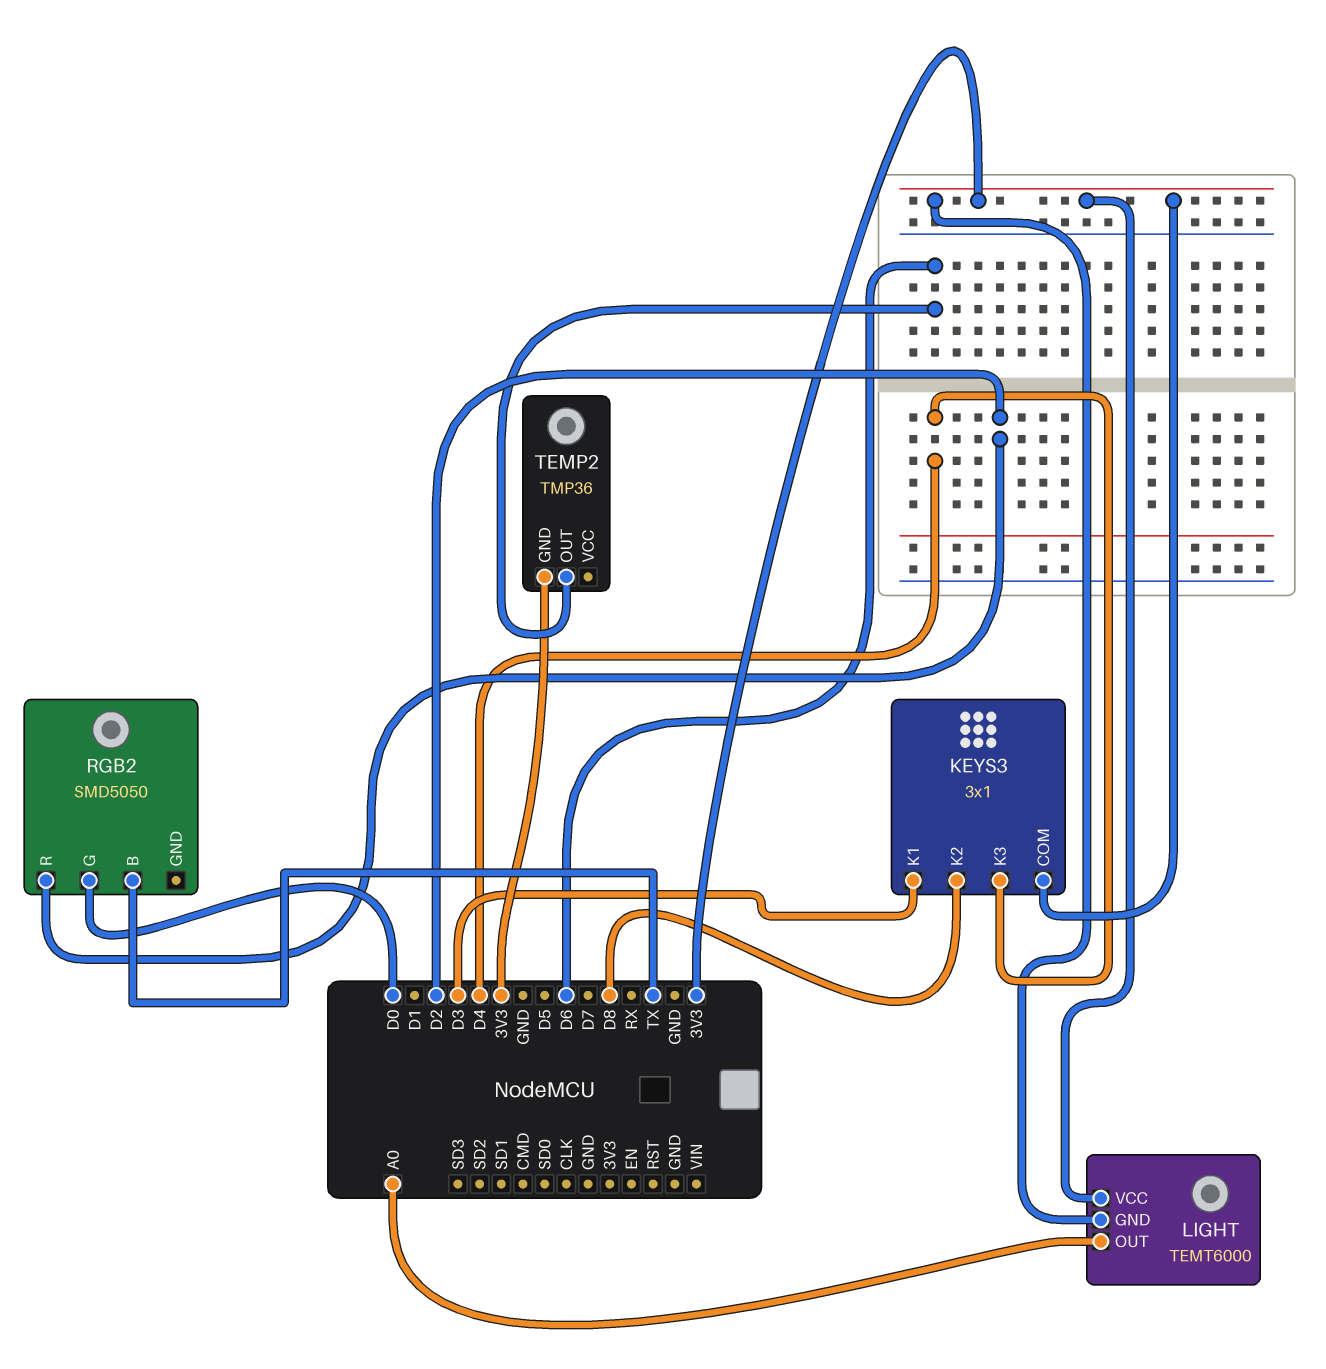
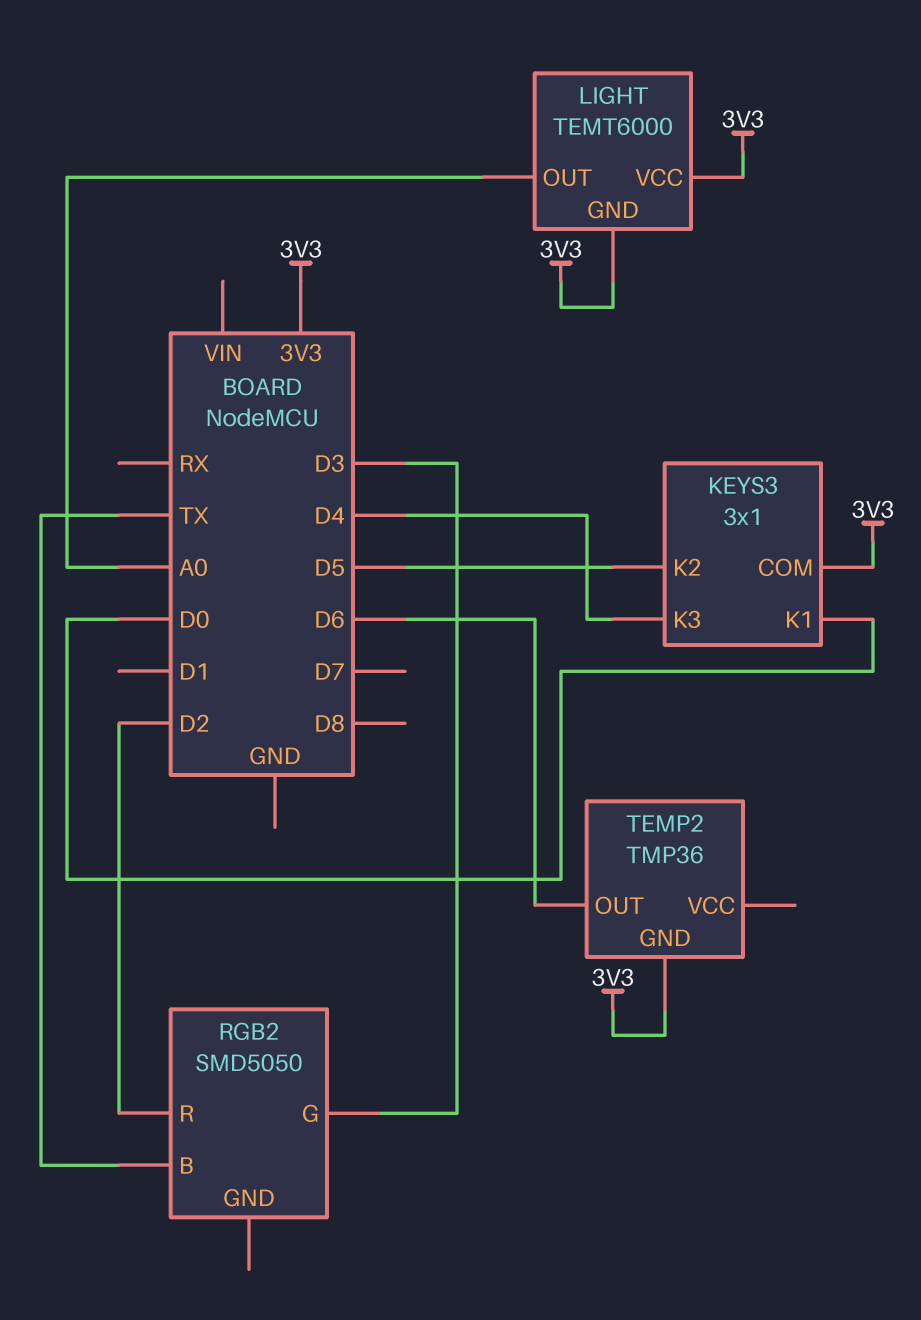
KEYS3 pin K1: D3 -> D0
KEYS3 pin K2: D8 -> D5
RGB2 pin G: D0 -> D3

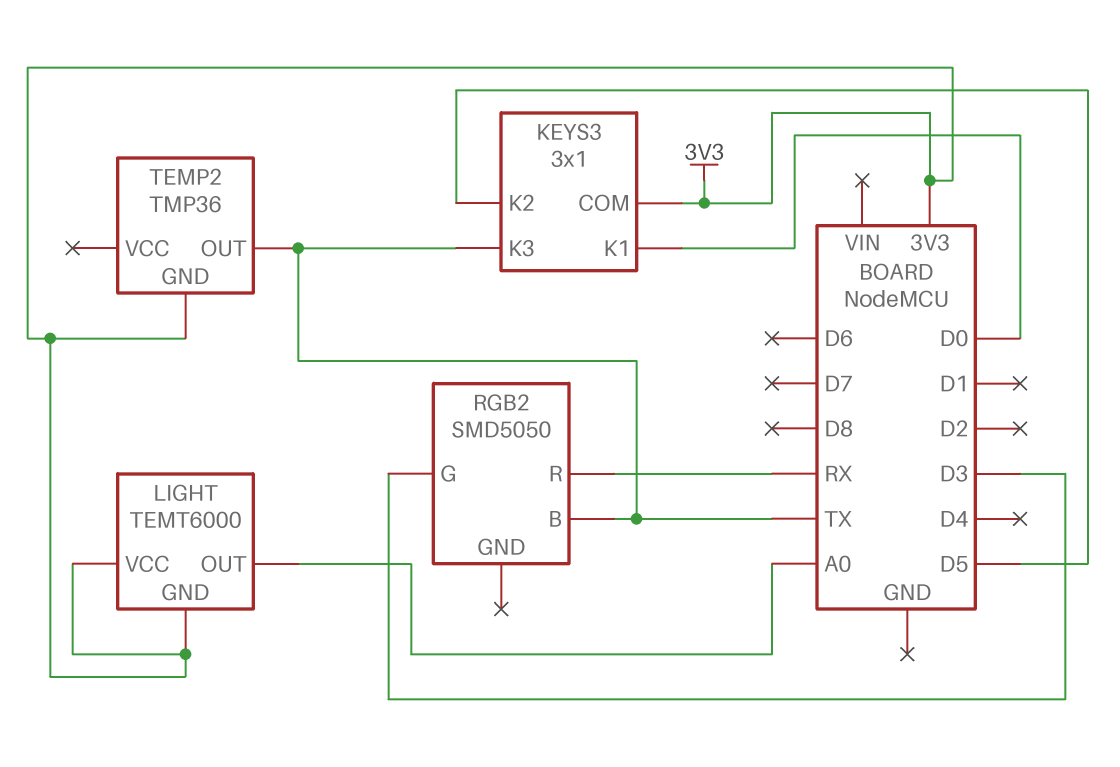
KEYS3 pin K3: D4 -> TX
RGB2 pin R: D2 -> RX
TEMP2 pin OUT: D6 -> TX

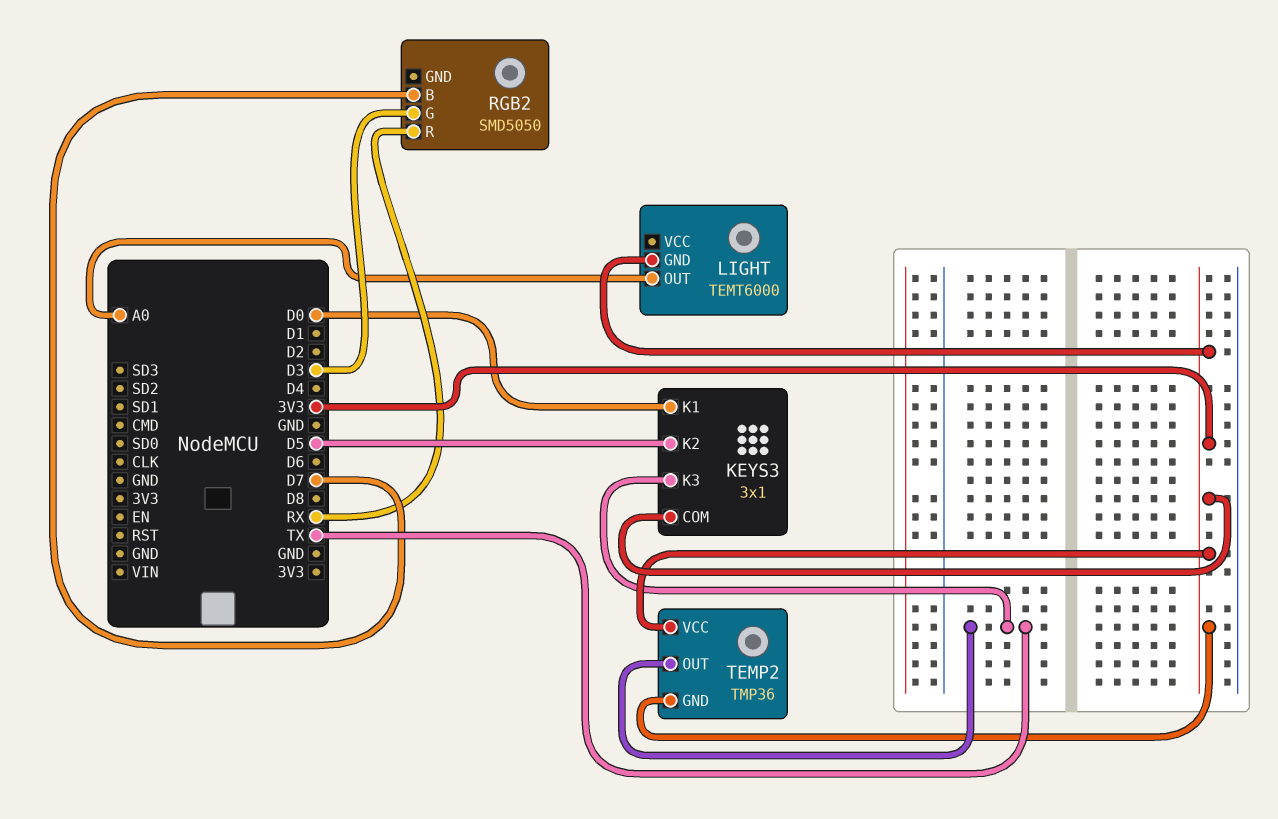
LIGHT pin VCC: 3V3 -> none
RGB2 pin B: TX -> D7
TEMP2 pin VCC: none -> 3V3

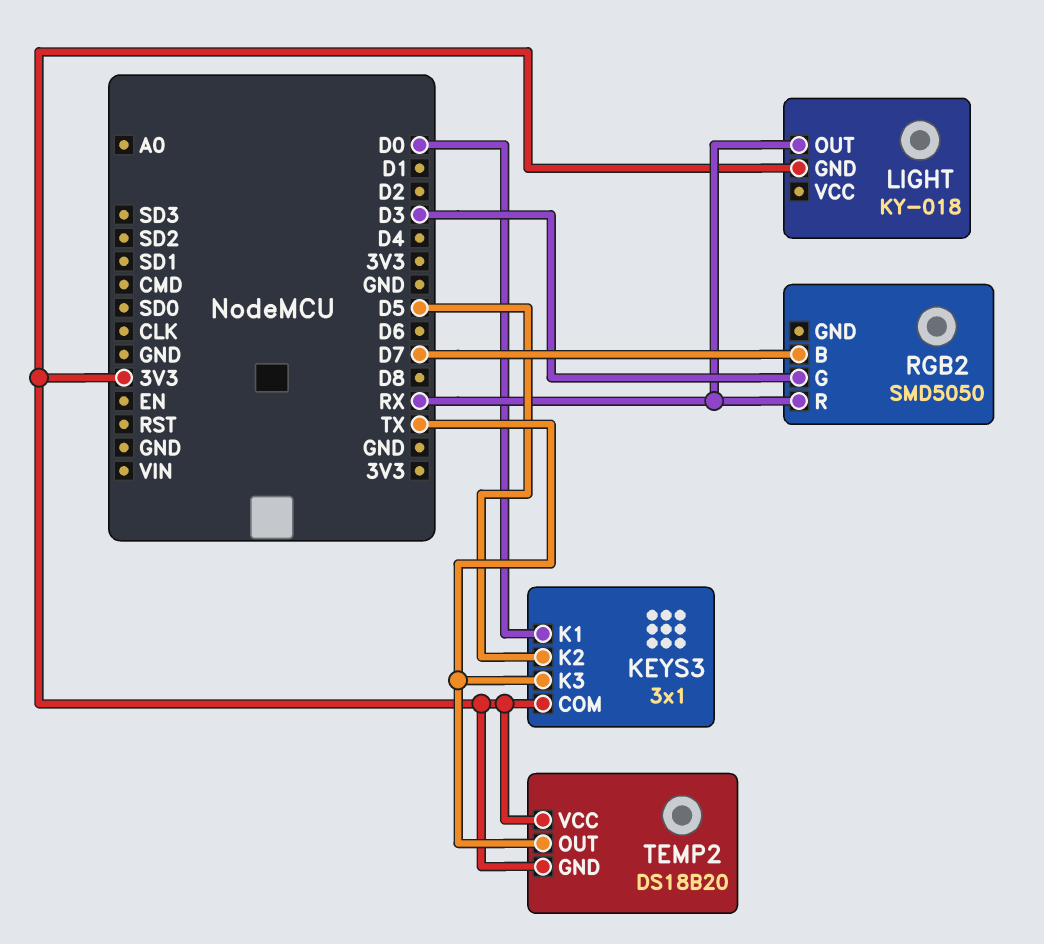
LIGHT: TEMT6000 -> KY-018
LIGHT pin OUT: A0 -> RX
TEMP2: TMP36 -> DS18B20

